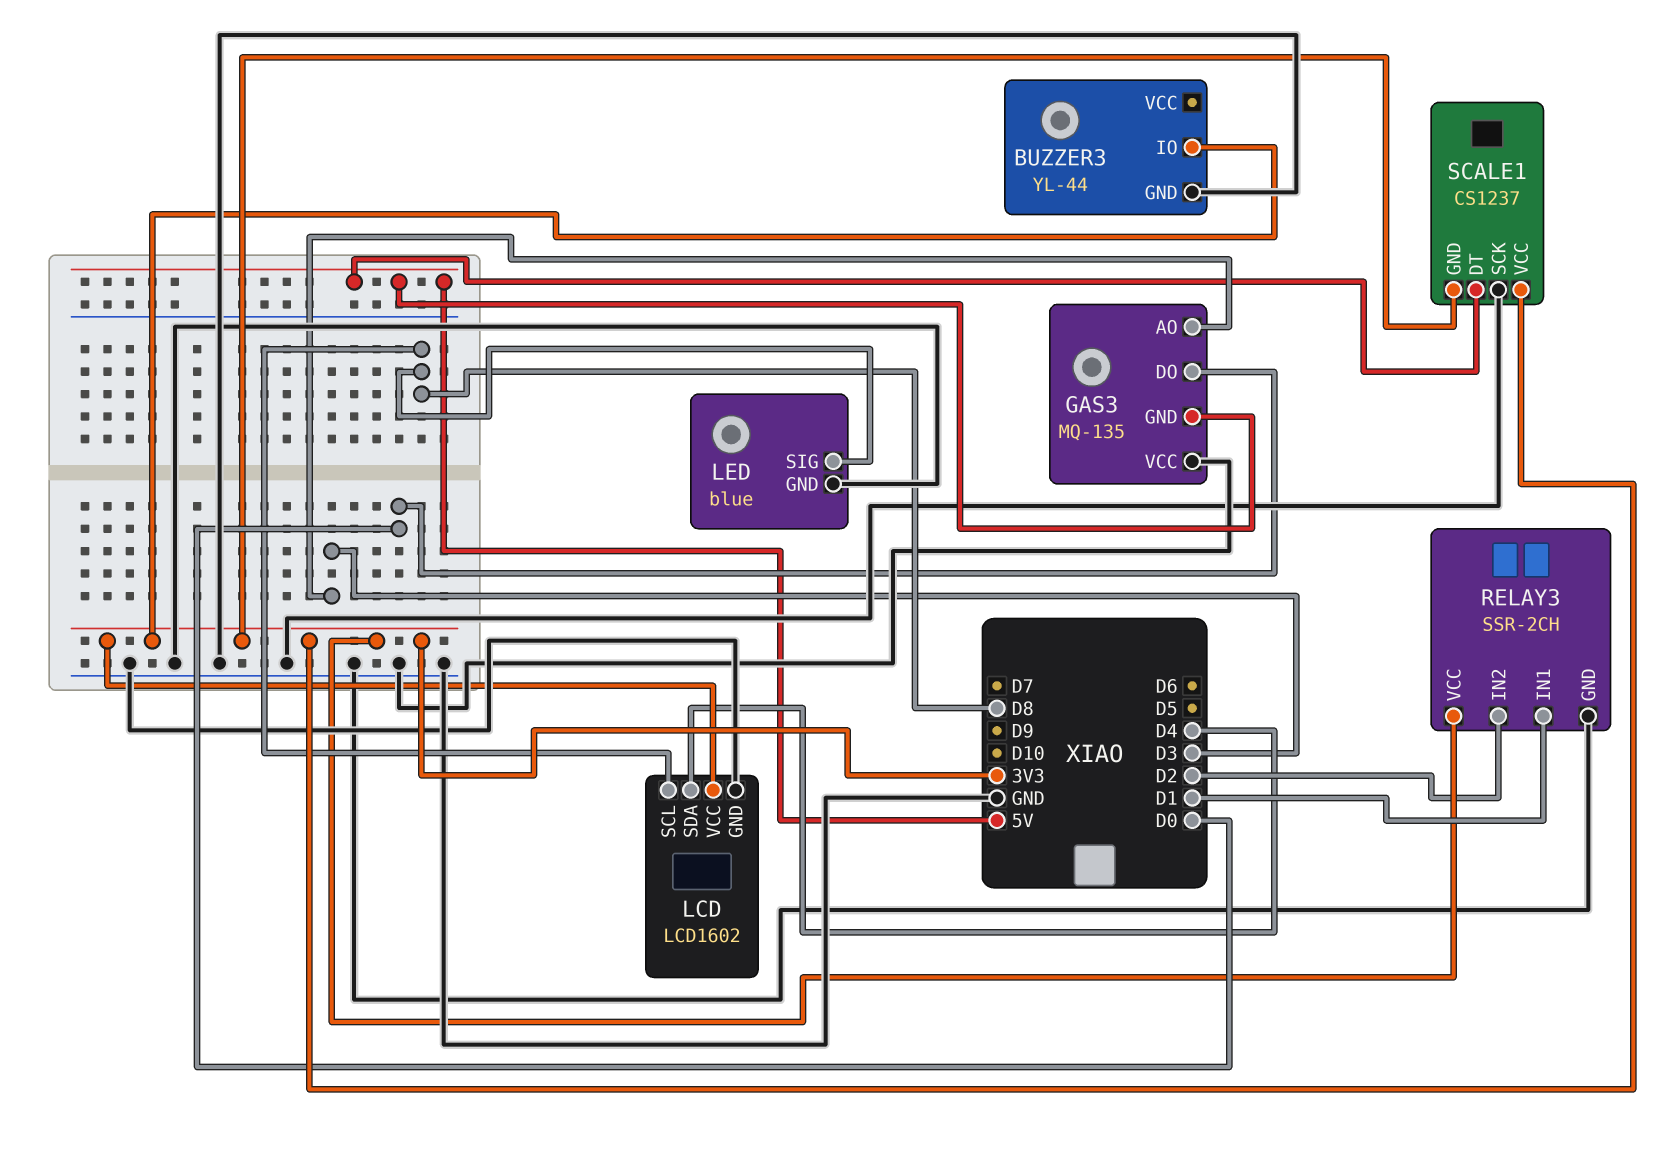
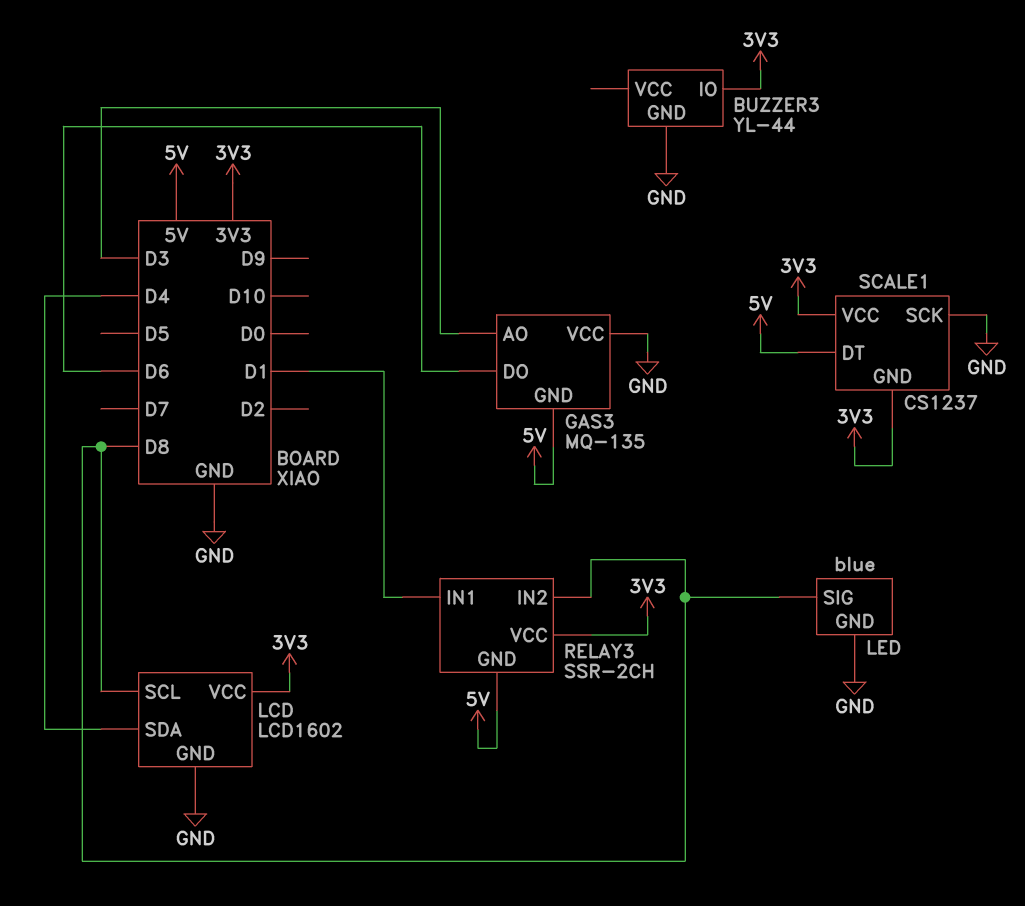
GAS3 pin DO: D0 -> D6
RELAY3 pin GND: GND -> 5V
RELAY3 pin IN2: D2 -> D8

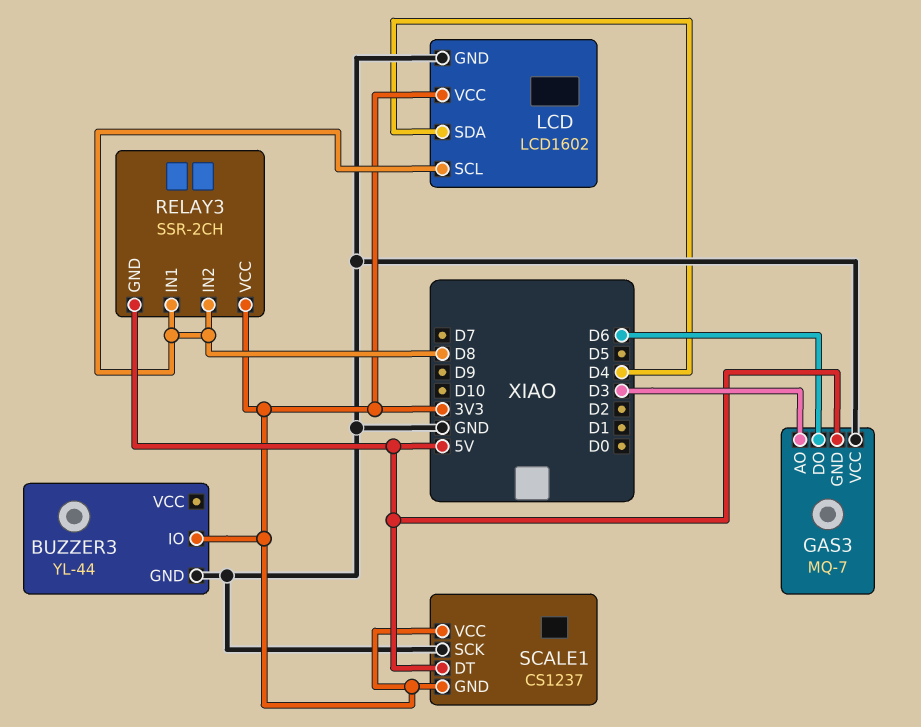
GAS3: MQ-135 -> MQ-7
LED: blue -> none
LED pin GND: GND -> none
LED pin SIG: D8 -> none
RELAY3 pin IN1: D1 -> D8

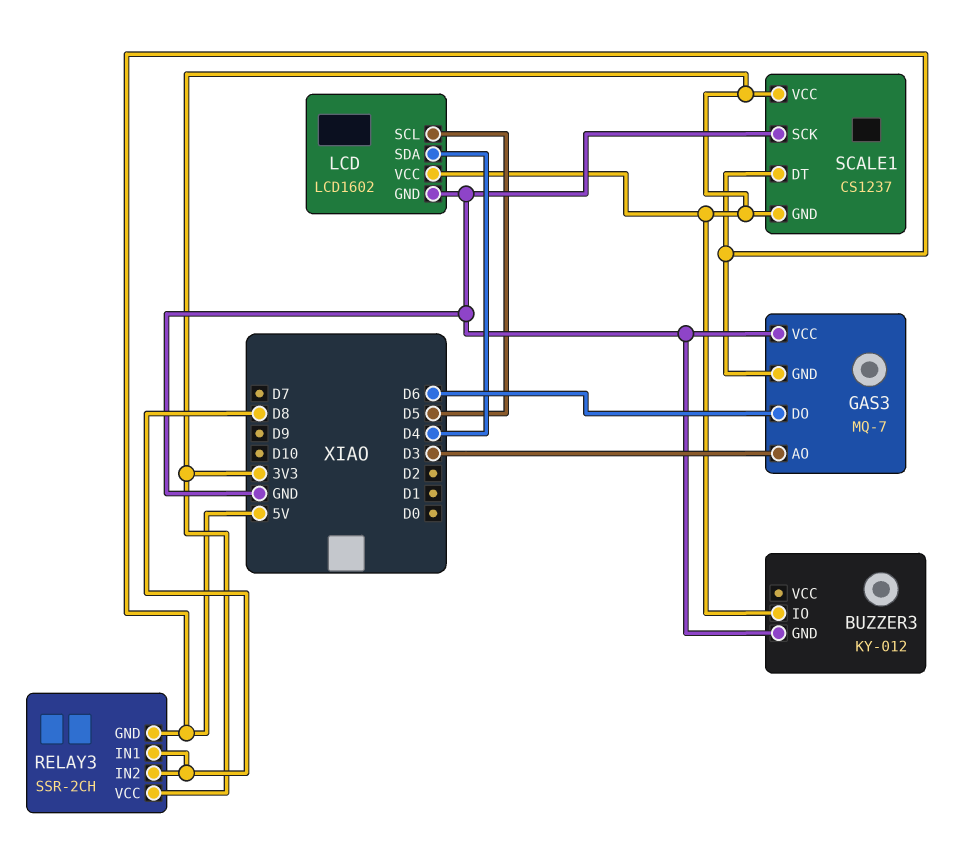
BUZZER3: YL-44 -> KY-012
LCD pin SCL: D8 -> D5

